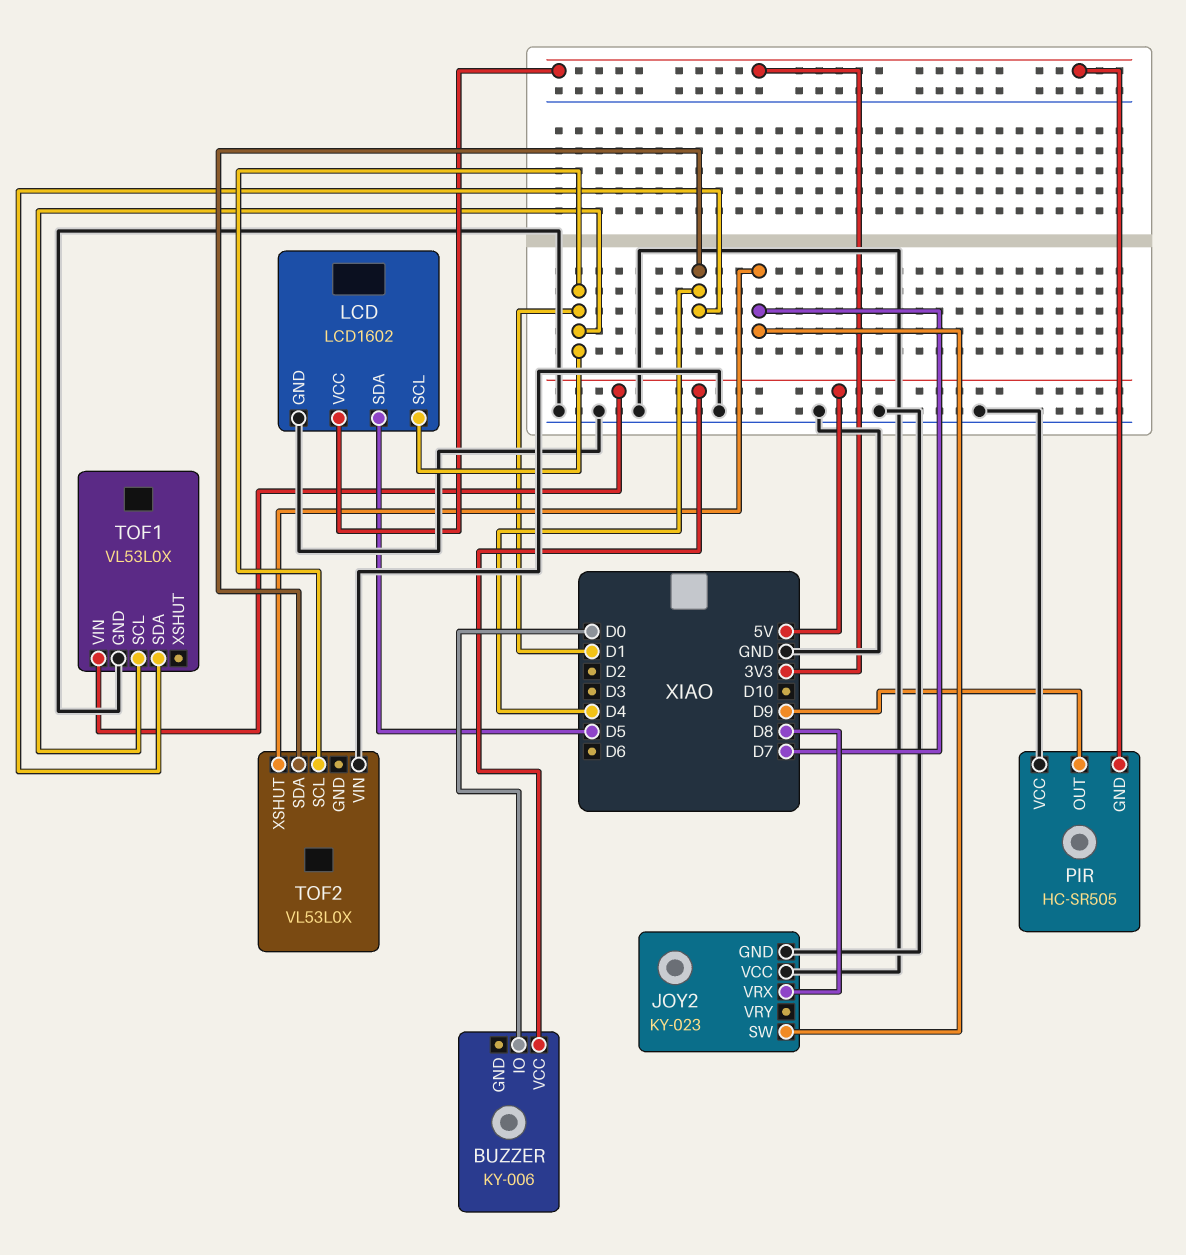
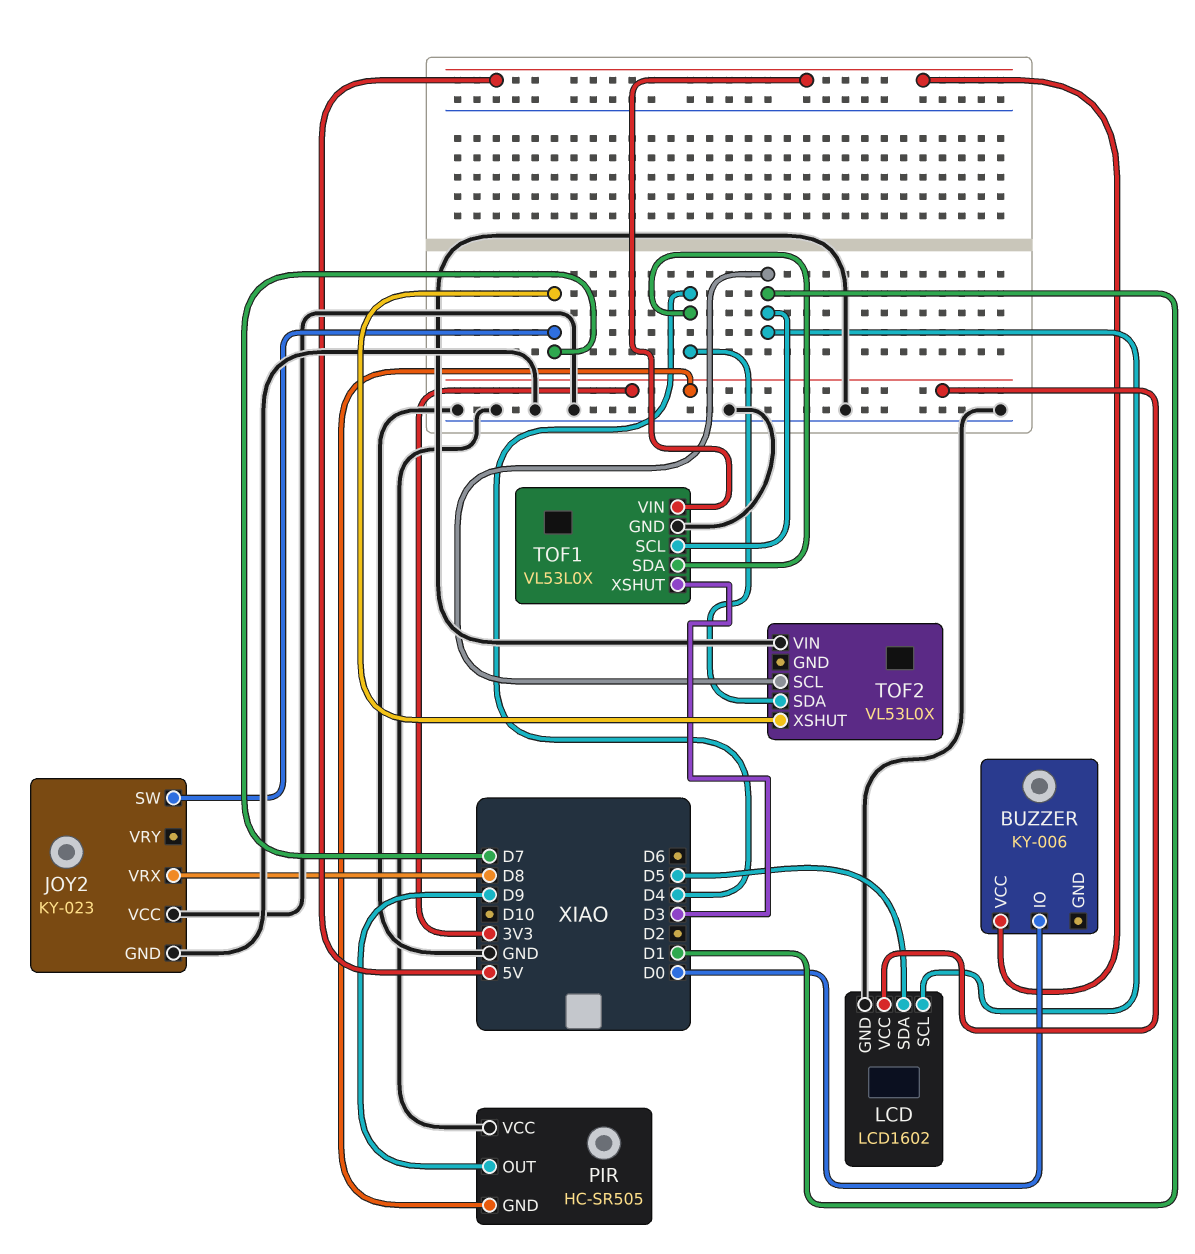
TOF1 pin XSHUT: none -> D3

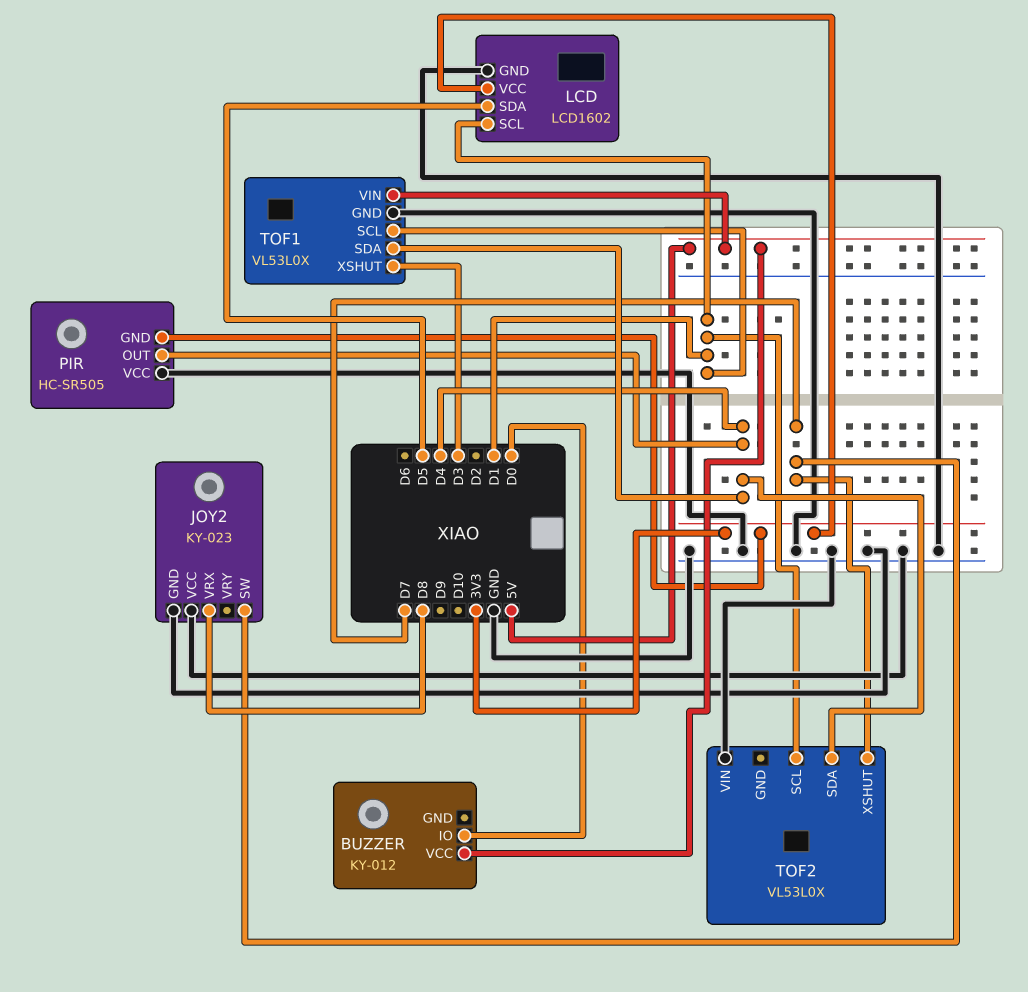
BUZZER: KY-006 -> KY-012
PIR pin OUT: D9 -> D4

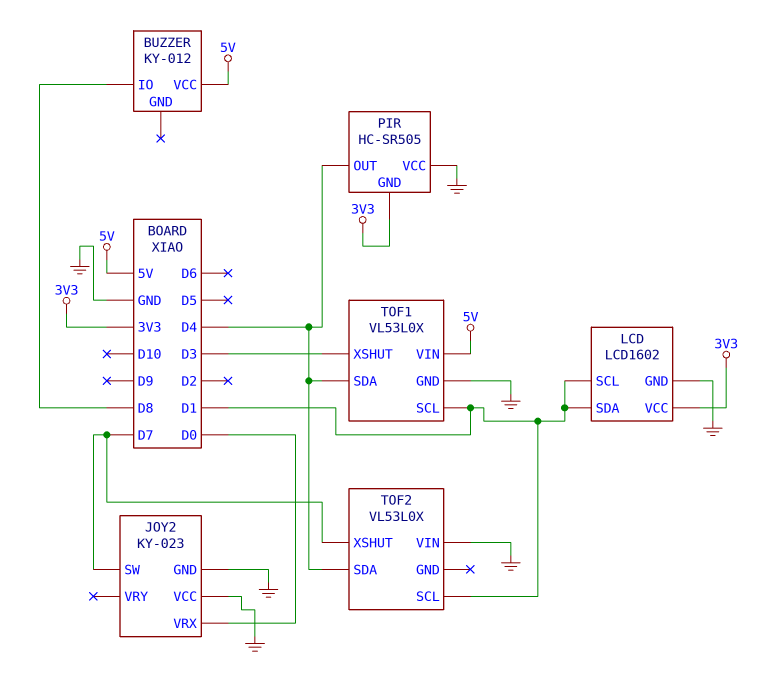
BUZZER pin IO: D0 -> D8
JOY2 pin VRX: D8 -> D0
LCD pin SDA: D5 -> D1

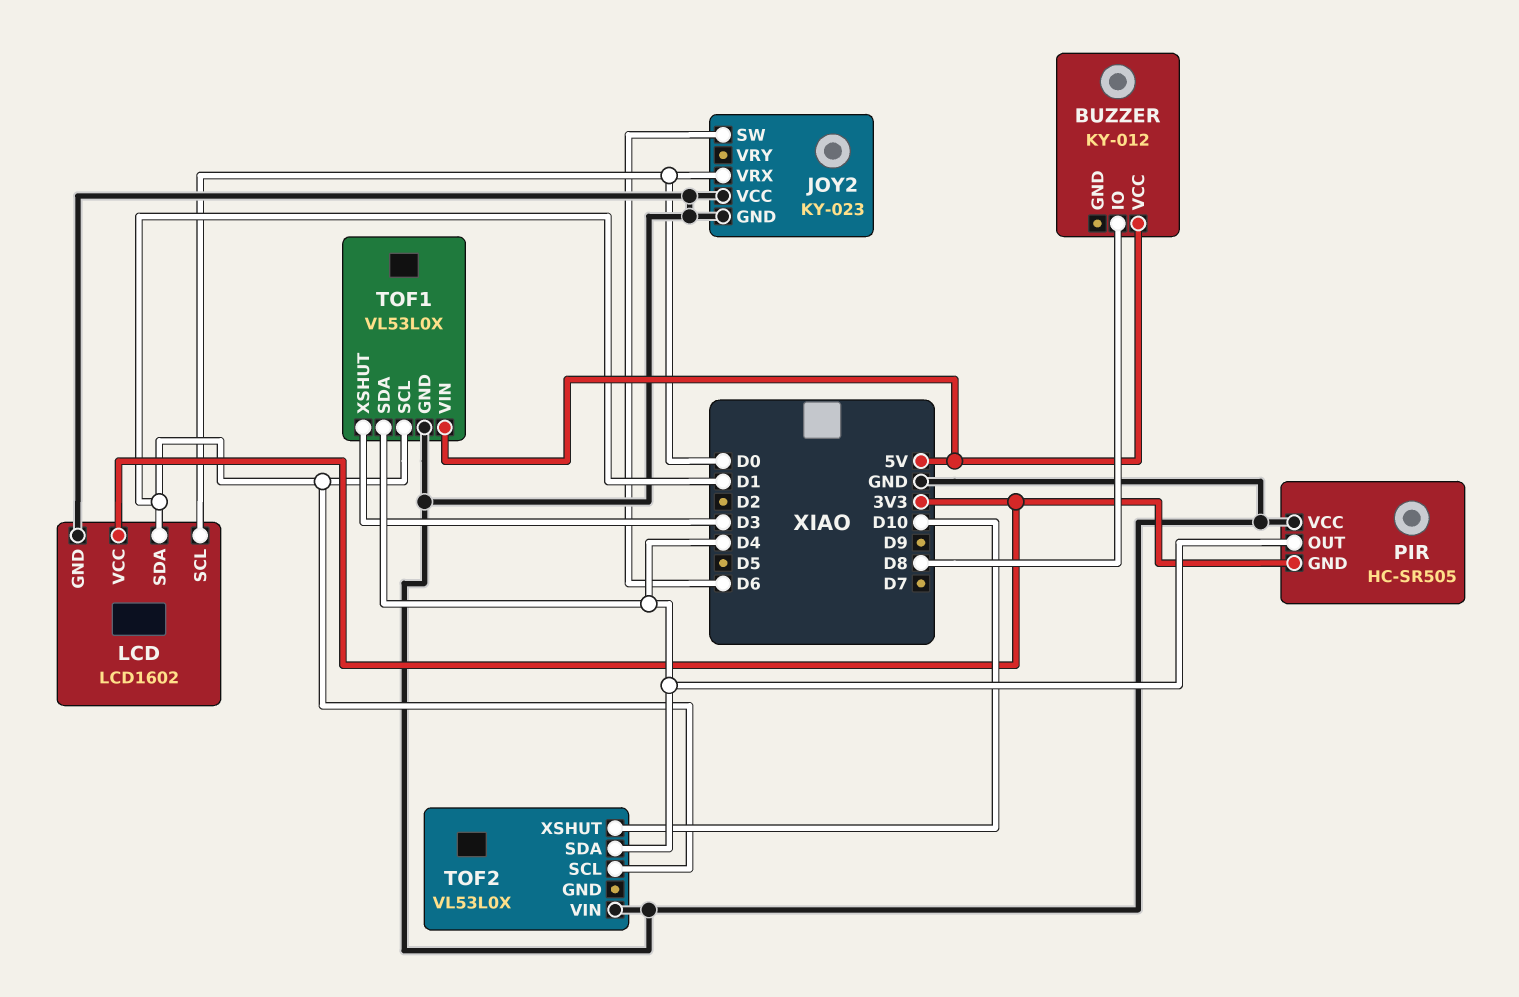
JOY2 pin SW: D7 -> D6
LCD pin SCL: D1 -> D0
TOF2 pin XSHUT: D7 -> D10

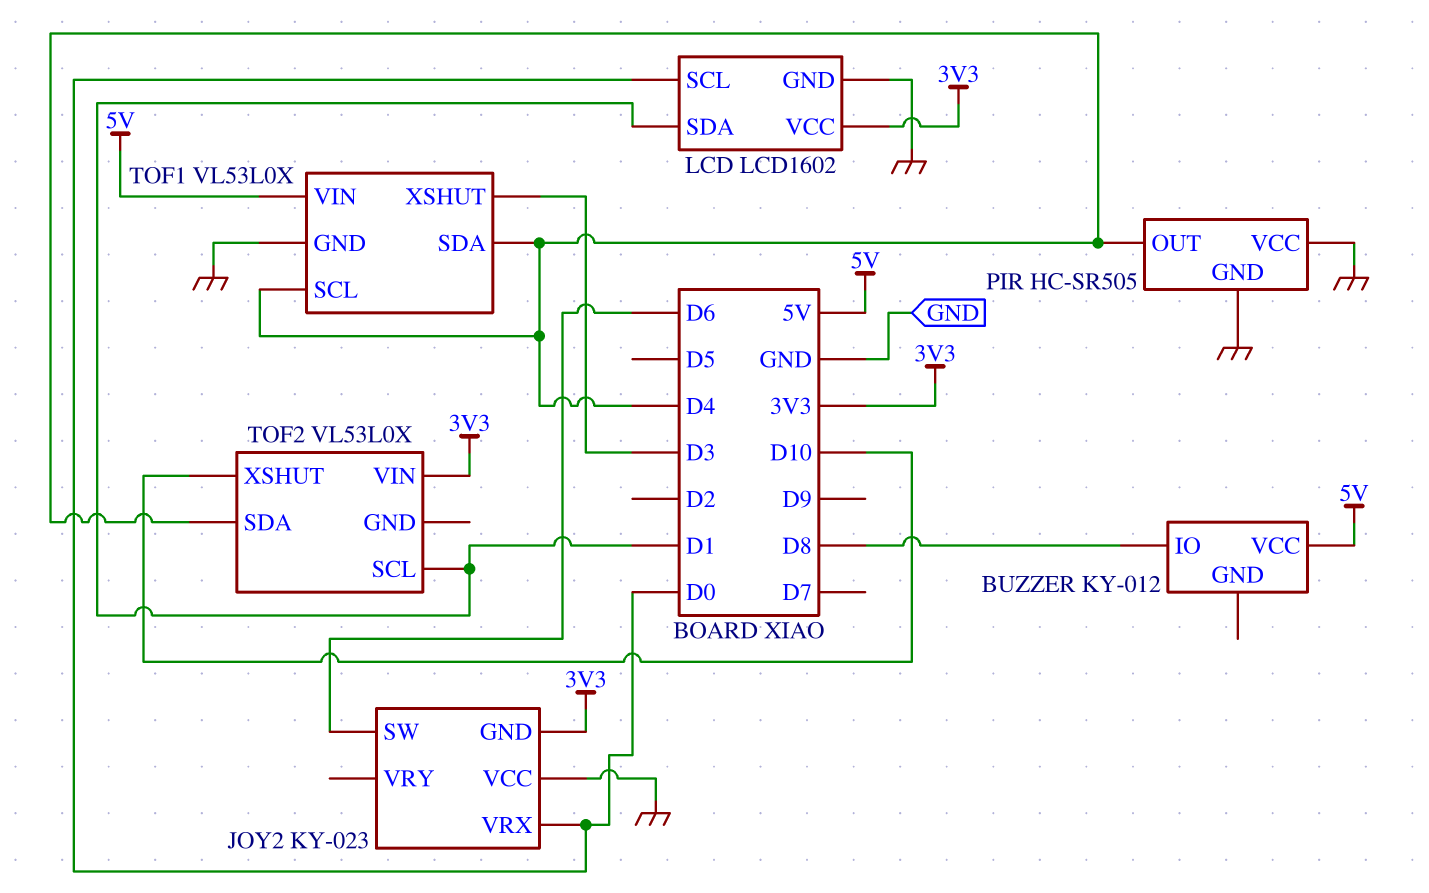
JOY2 pin GND: GND -> 3V3
PIR pin GND: 3V3 -> GND
TOF1 pin SCL: D1 -> D4
TOF2 pin VIN: GND -> 3V3

